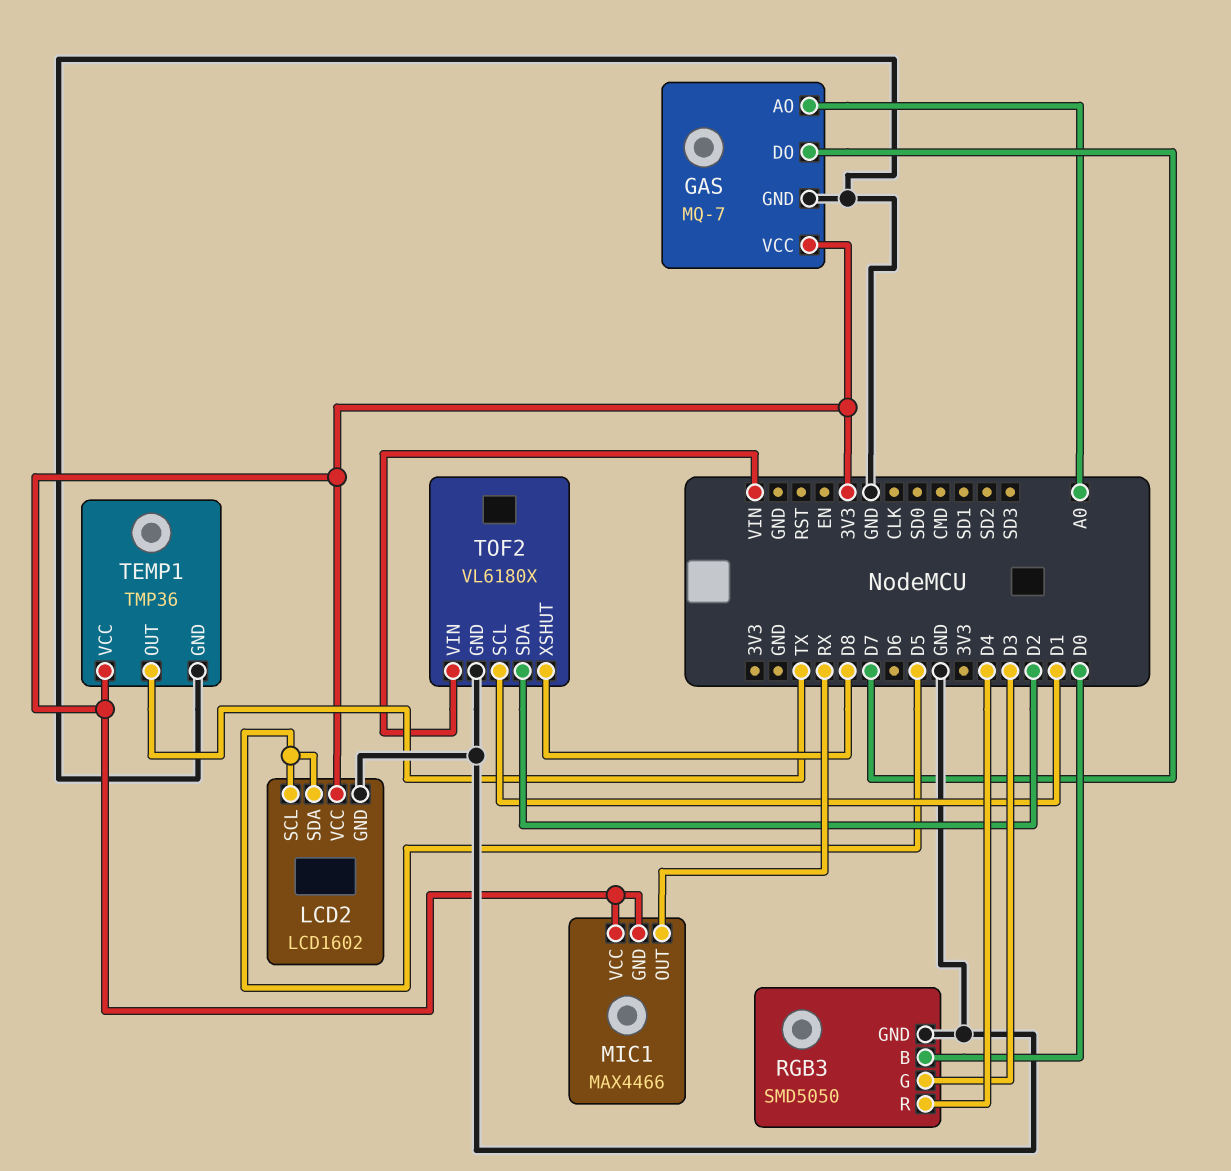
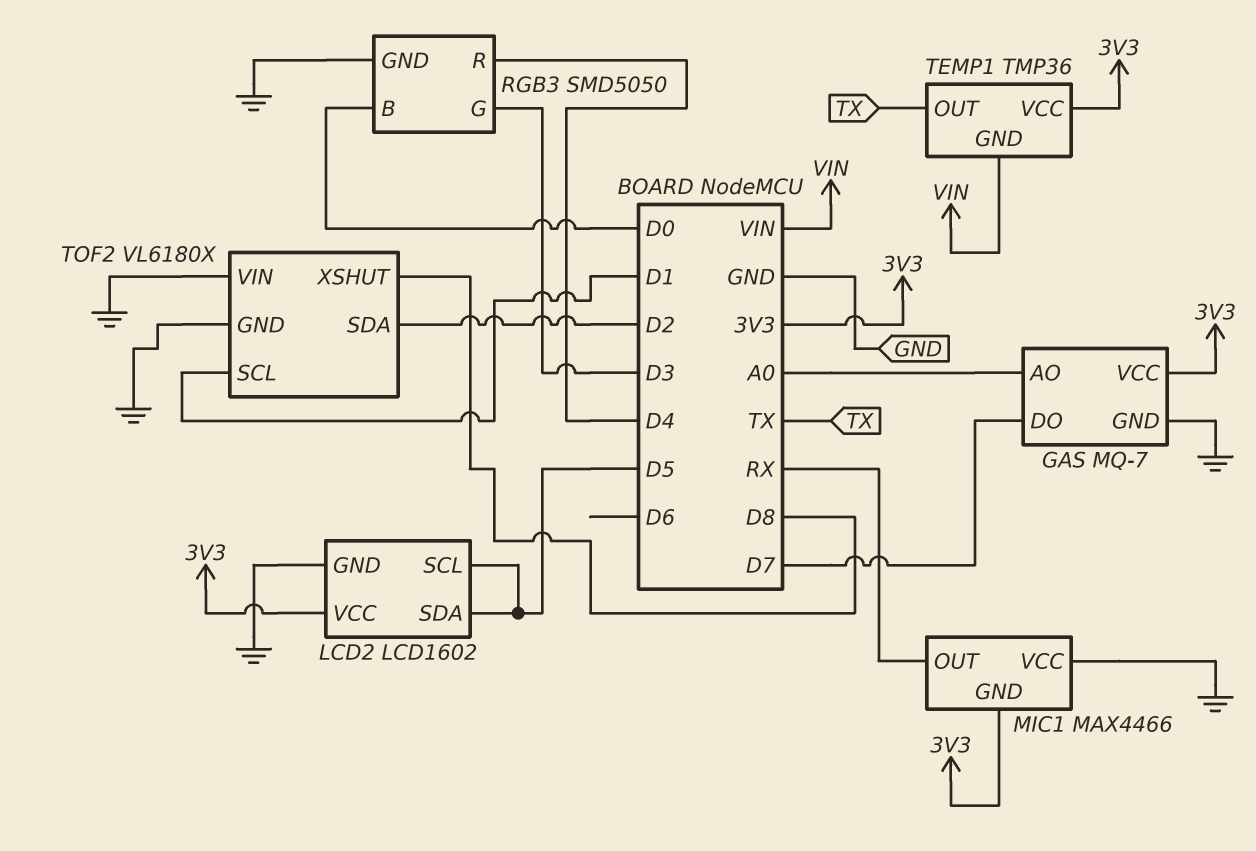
MIC1 pin VCC: 3V3 -> GND
TEMP1 pin GND: GND -> VIN
TOF2 pin VIN: VIN -> GND

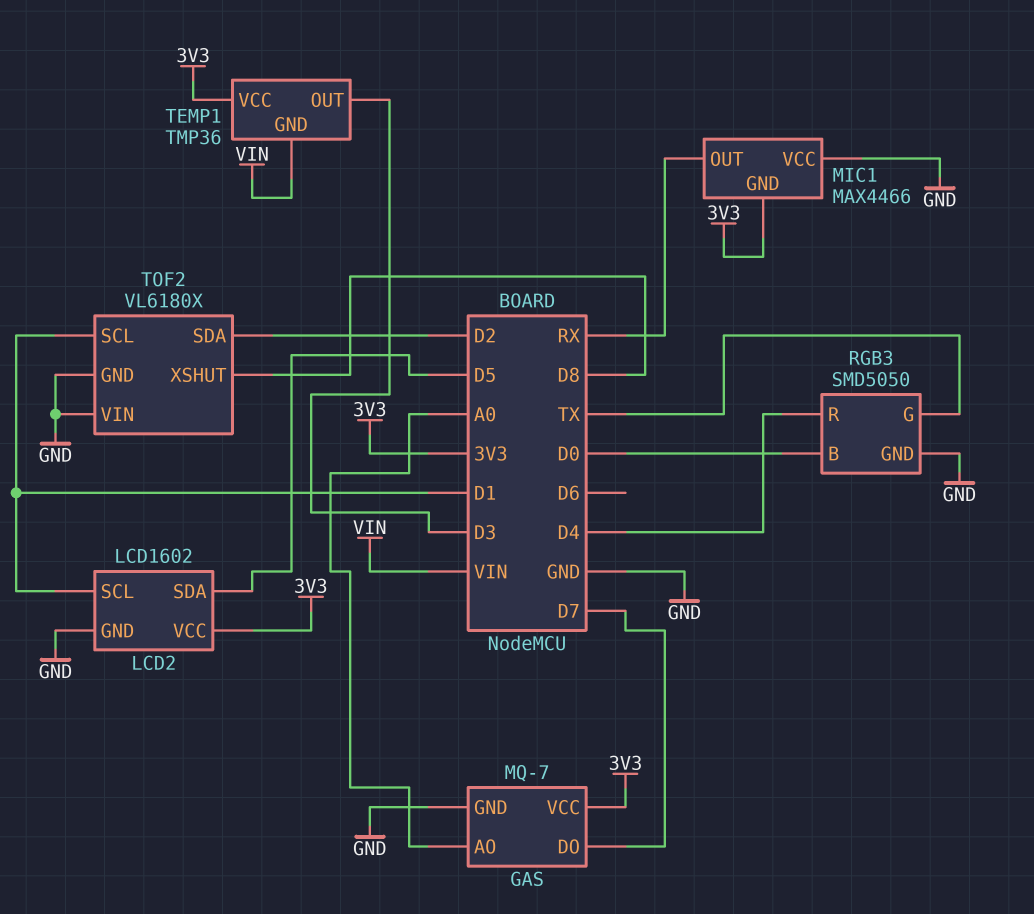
LCD2 pin SCL: D5 -> D1
RGB3 pin G: D3 -> TX
TEMP1 pin OUT: TX -> D3

